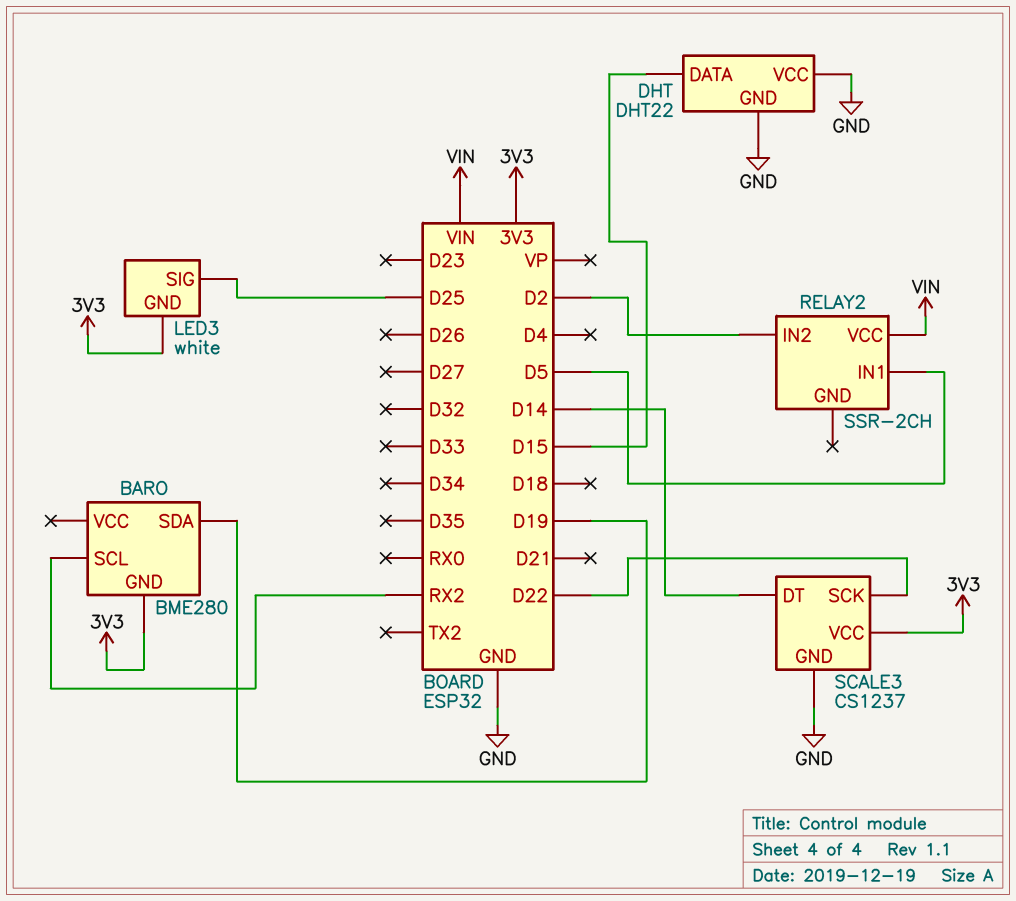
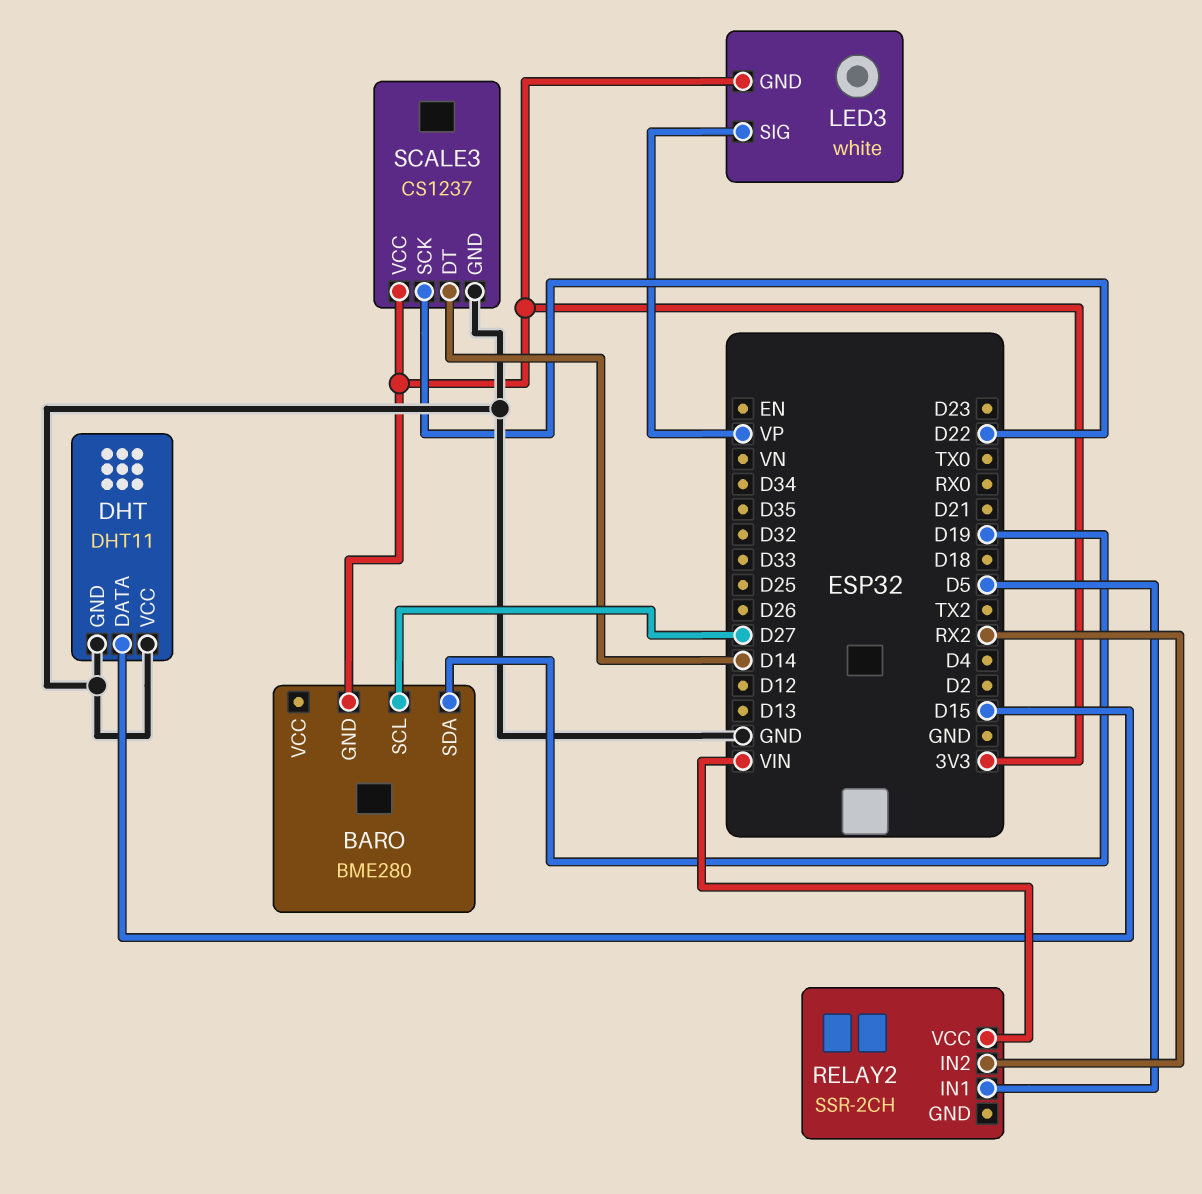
BARO pin SCL: RX2 -> D27
DHT: DHT22 -> DHT11
LED3 pin SIG: D25 -> VP
RELAY2 pin IN2: D2 -> RX2

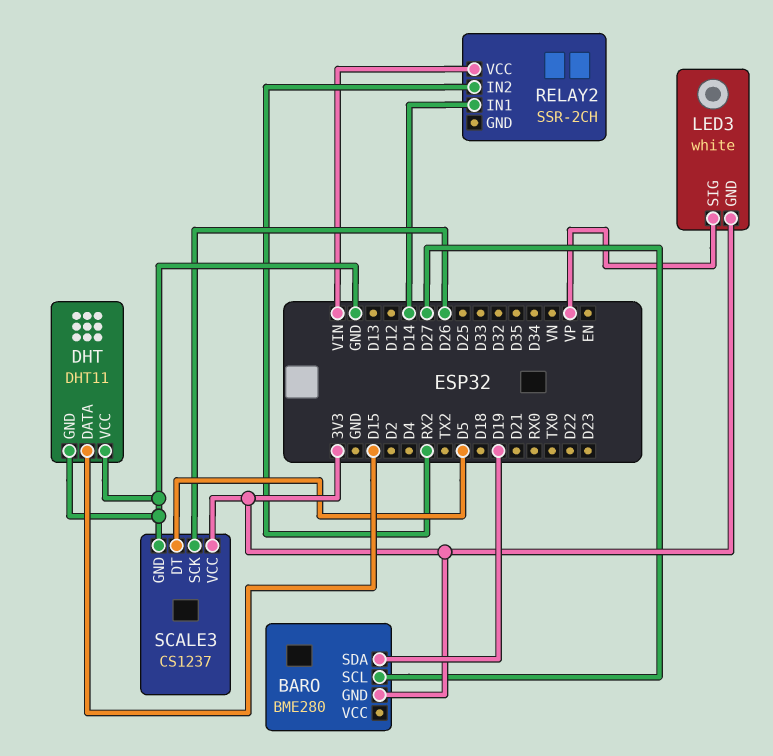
RELAY2 pin IN1: D5 -> D14
SCALE3 pin DT: D14 -> D5
SCALE3 pin SCK: D22 -> D26

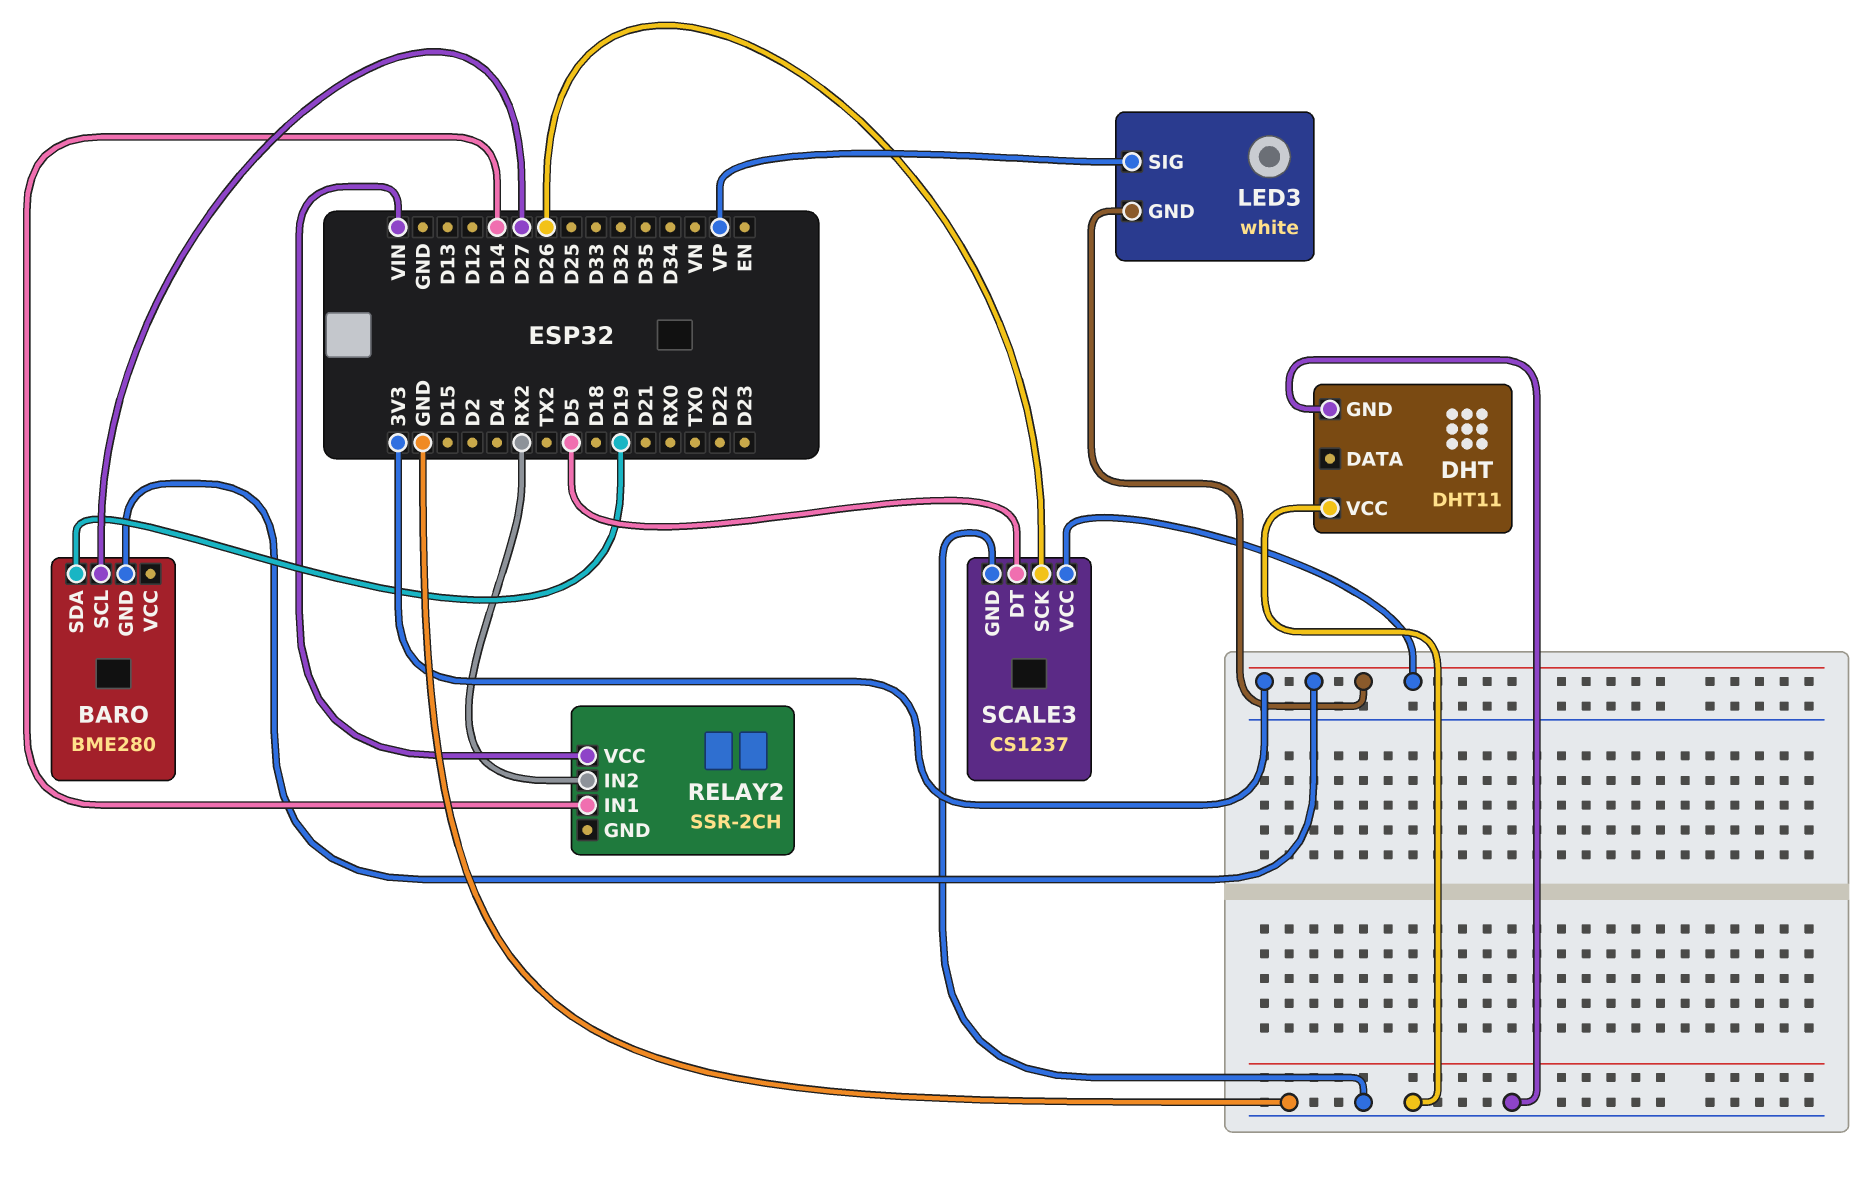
DHT pin DATA: D15 -> none

